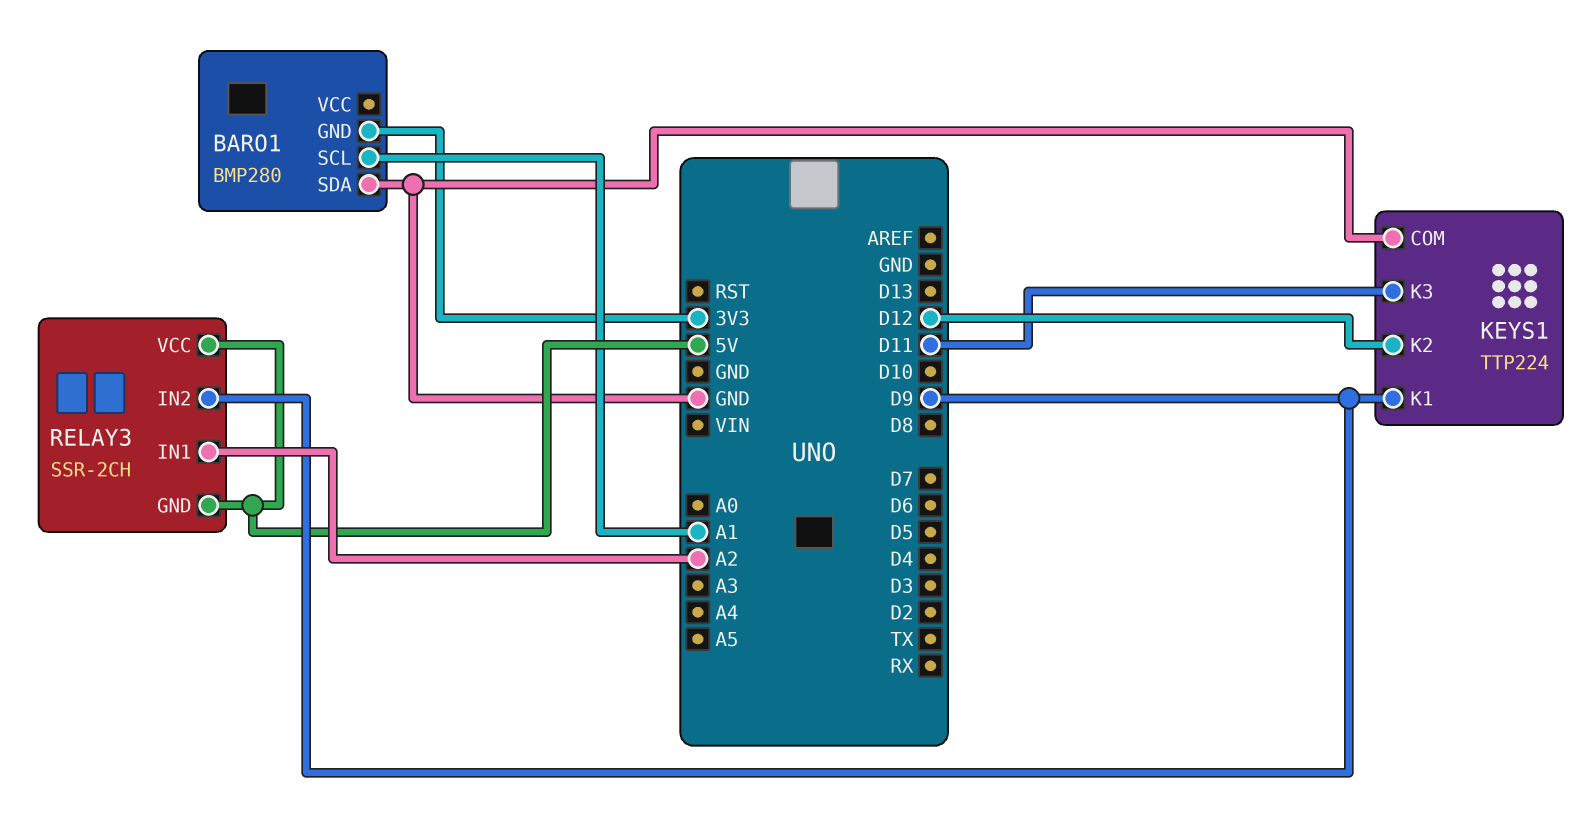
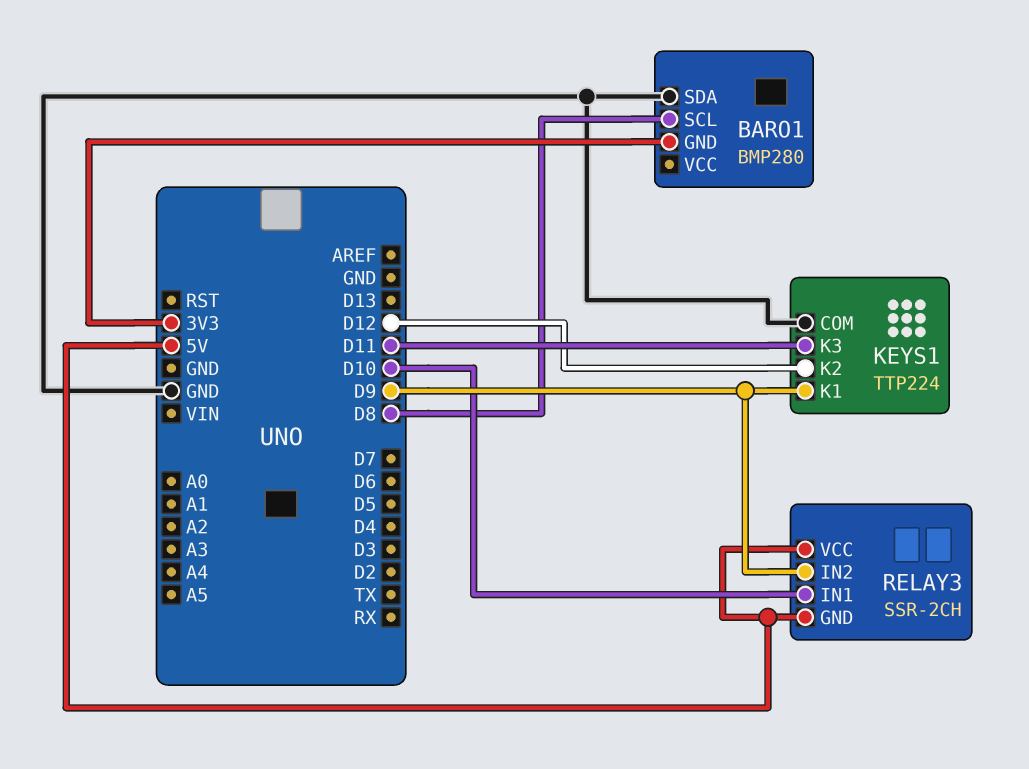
BARO1 pin SCL: A1 -> D8
RELAY3 pin IN1: A2 -> D10

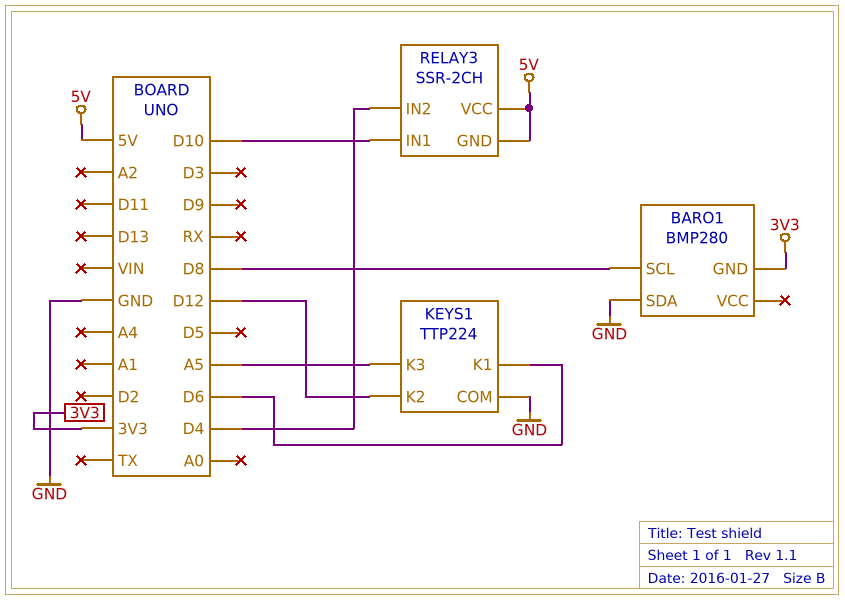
KEYS1 pin K1: D9 -> D6
KEYS1 pin K3: D11 -> A5
RELAY3 pin IN2: D9 -> D4

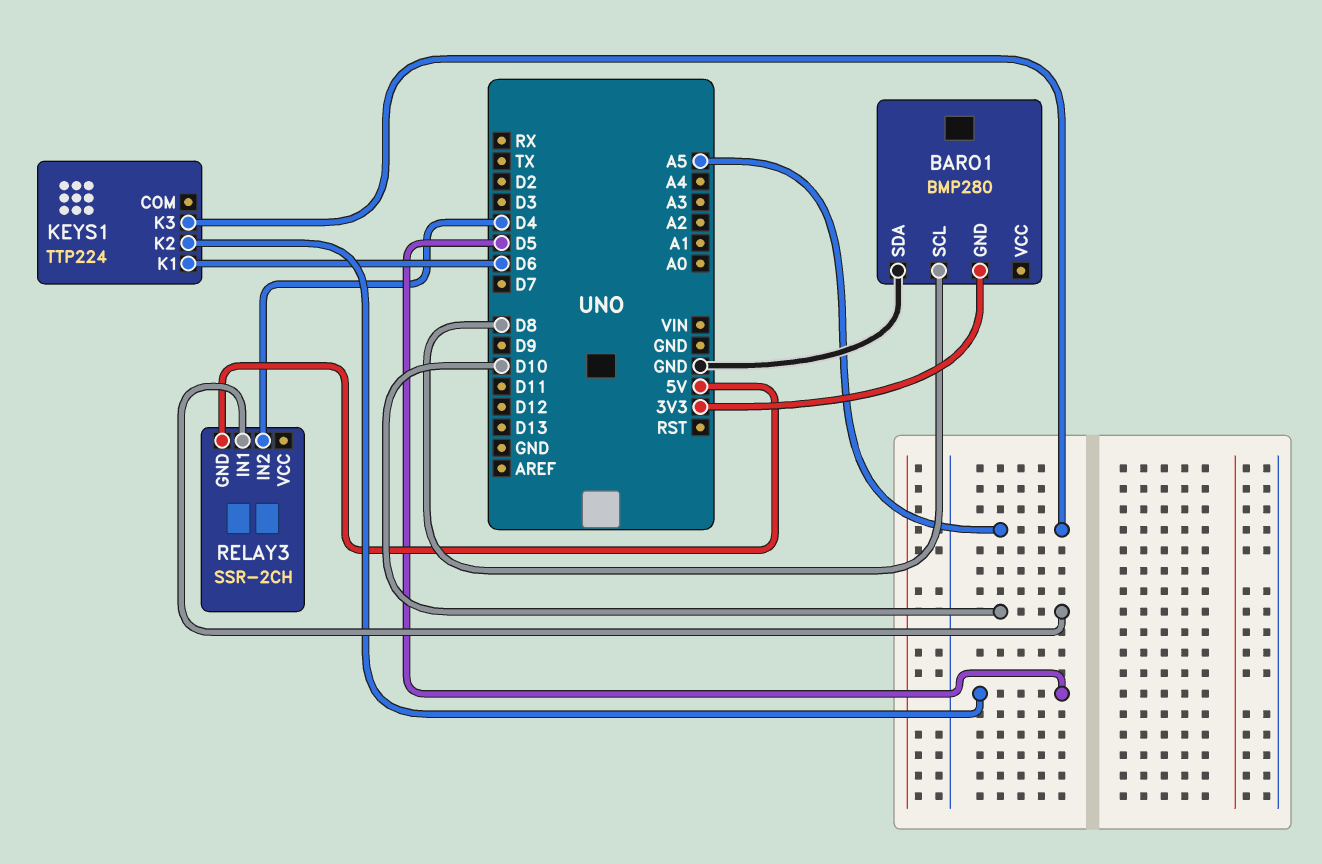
KEYS1 pin COM: GND -> none
KEYS1 pin K2: D12 -> D5
RELAY3 pin VCC: 5V -> none

